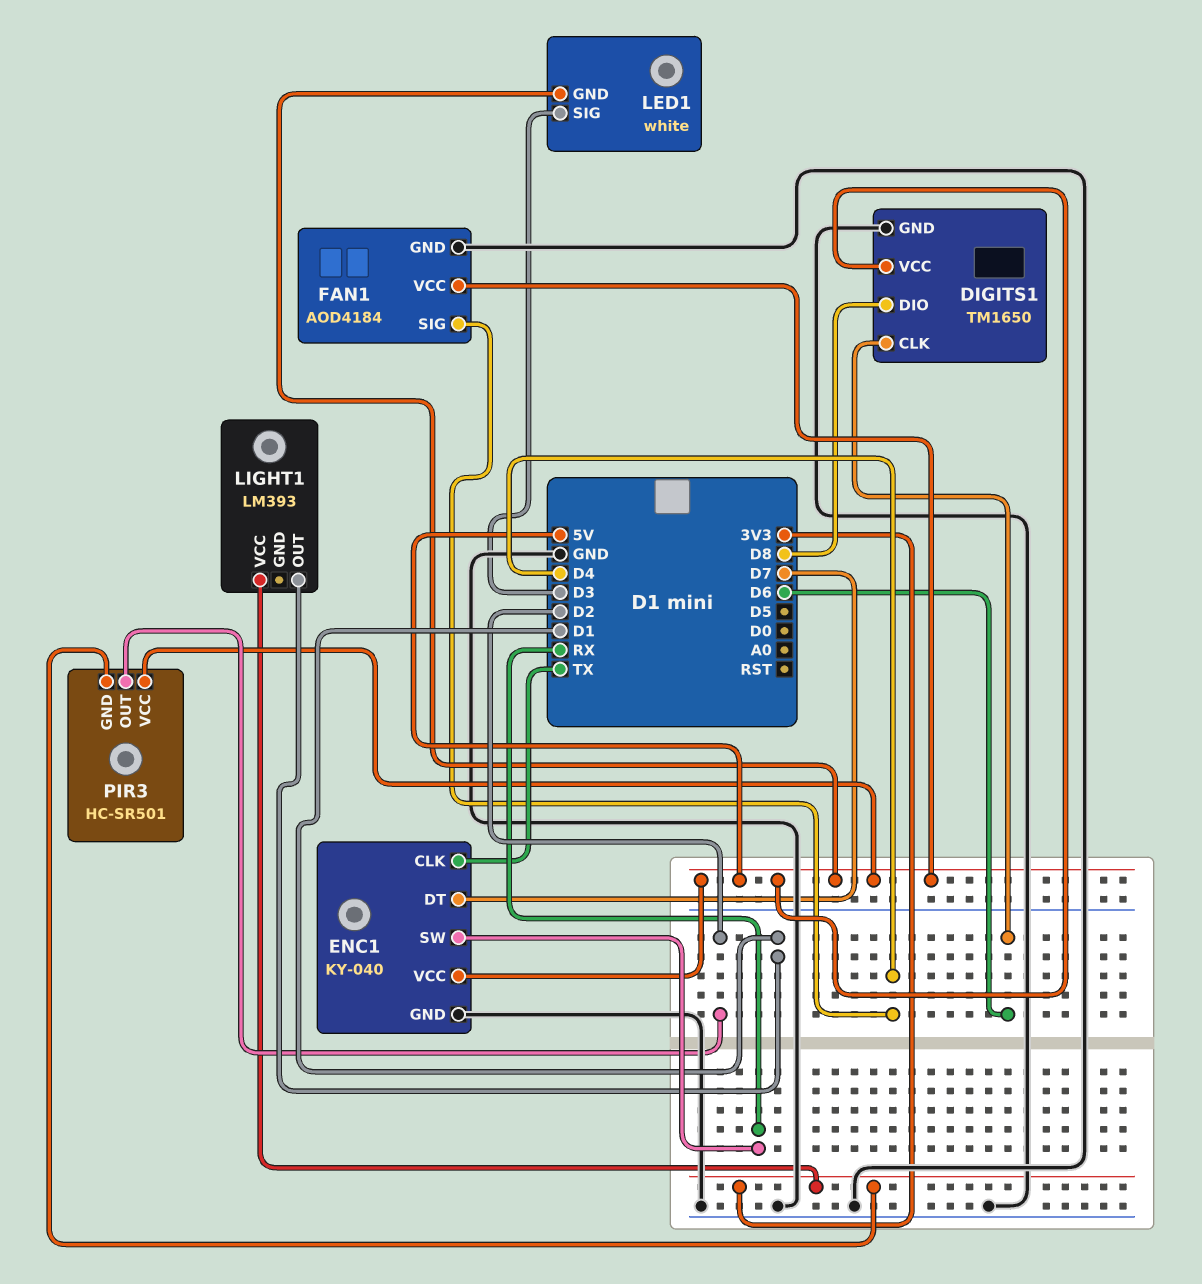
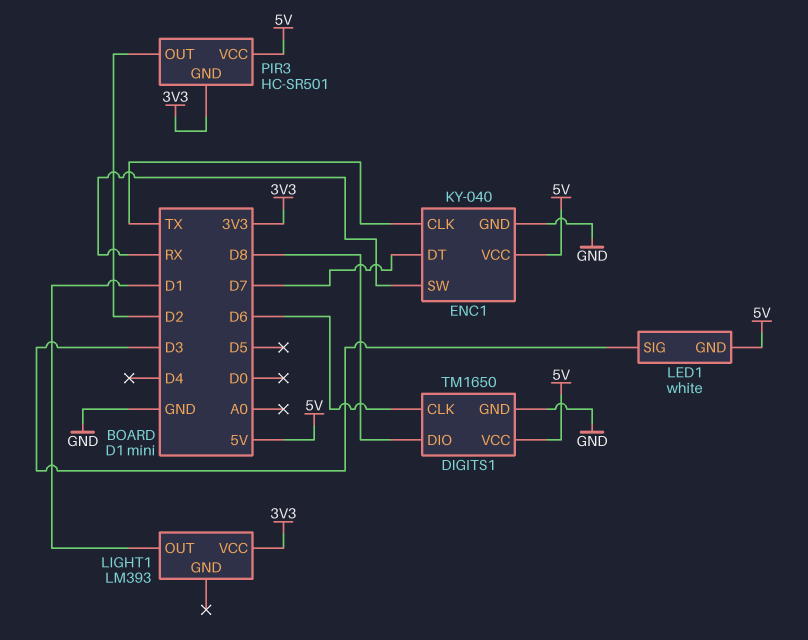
FAN1: AOD4184 -> none
FAN1 pin GND: GND -> none
FAN1 pin SIG: D4 -> none
FAN1 pin VCC: 5V -> none

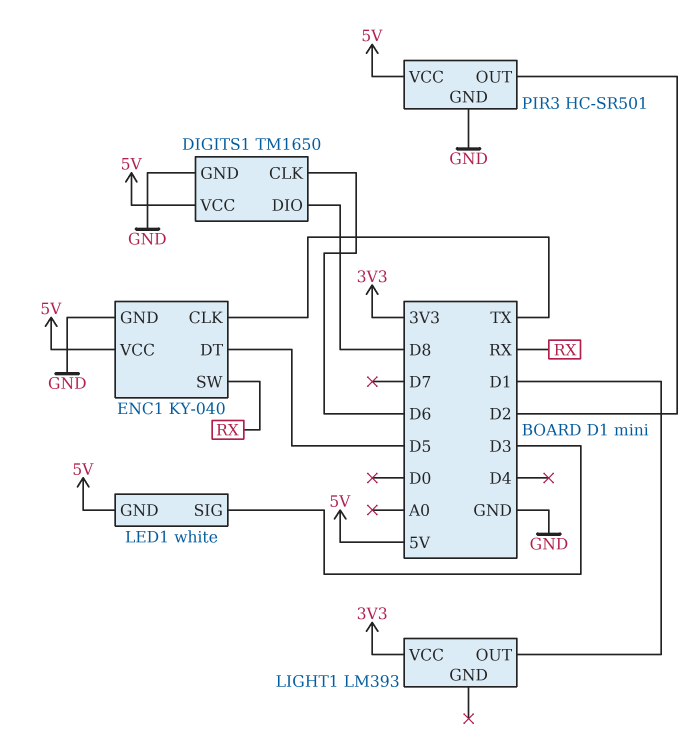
ENC1 pin DT: D7 -> D5
PIR3 pin GND: 3V3 -> GND

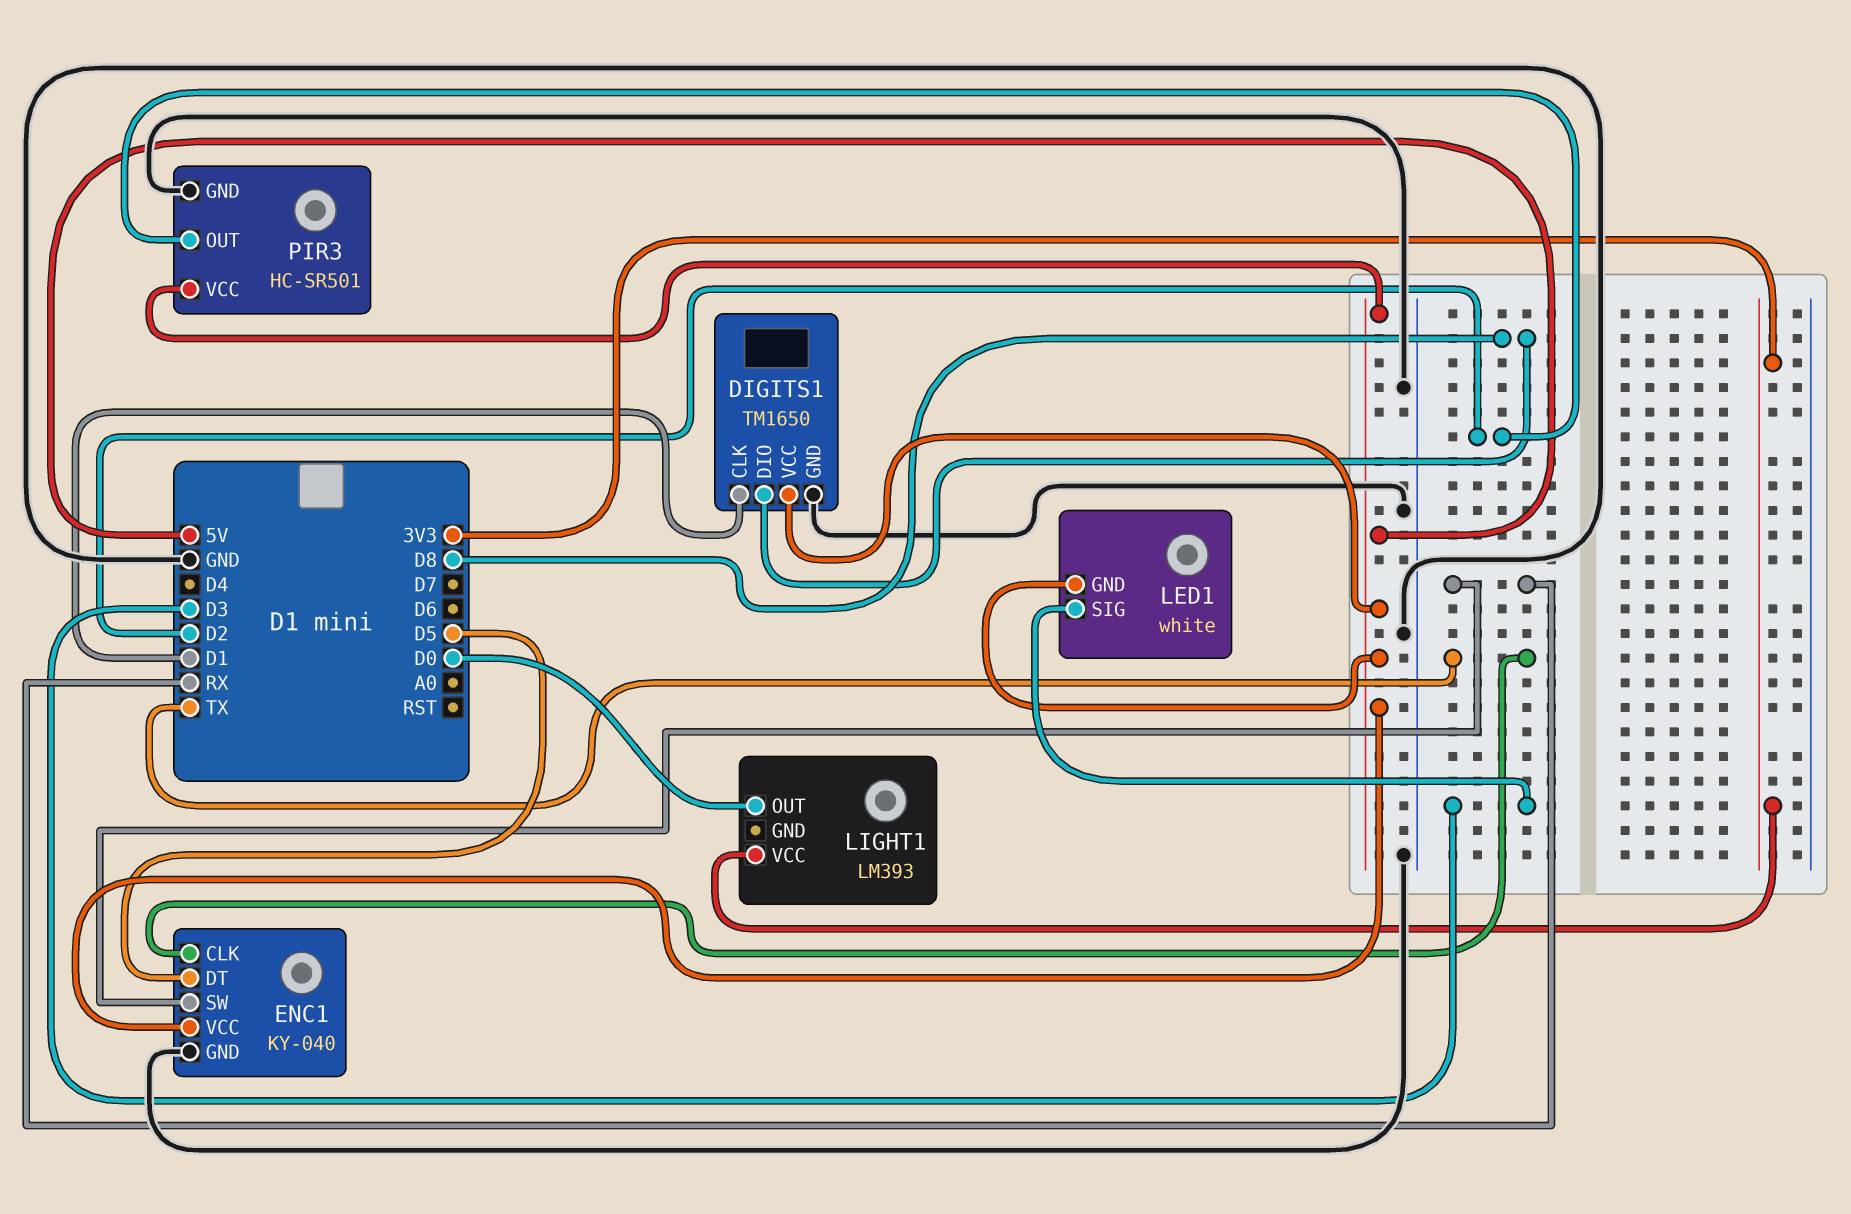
DIGITS1 pin CLK: D6 -> D1
LIGHT1 pin OUT: D1 -> D0

